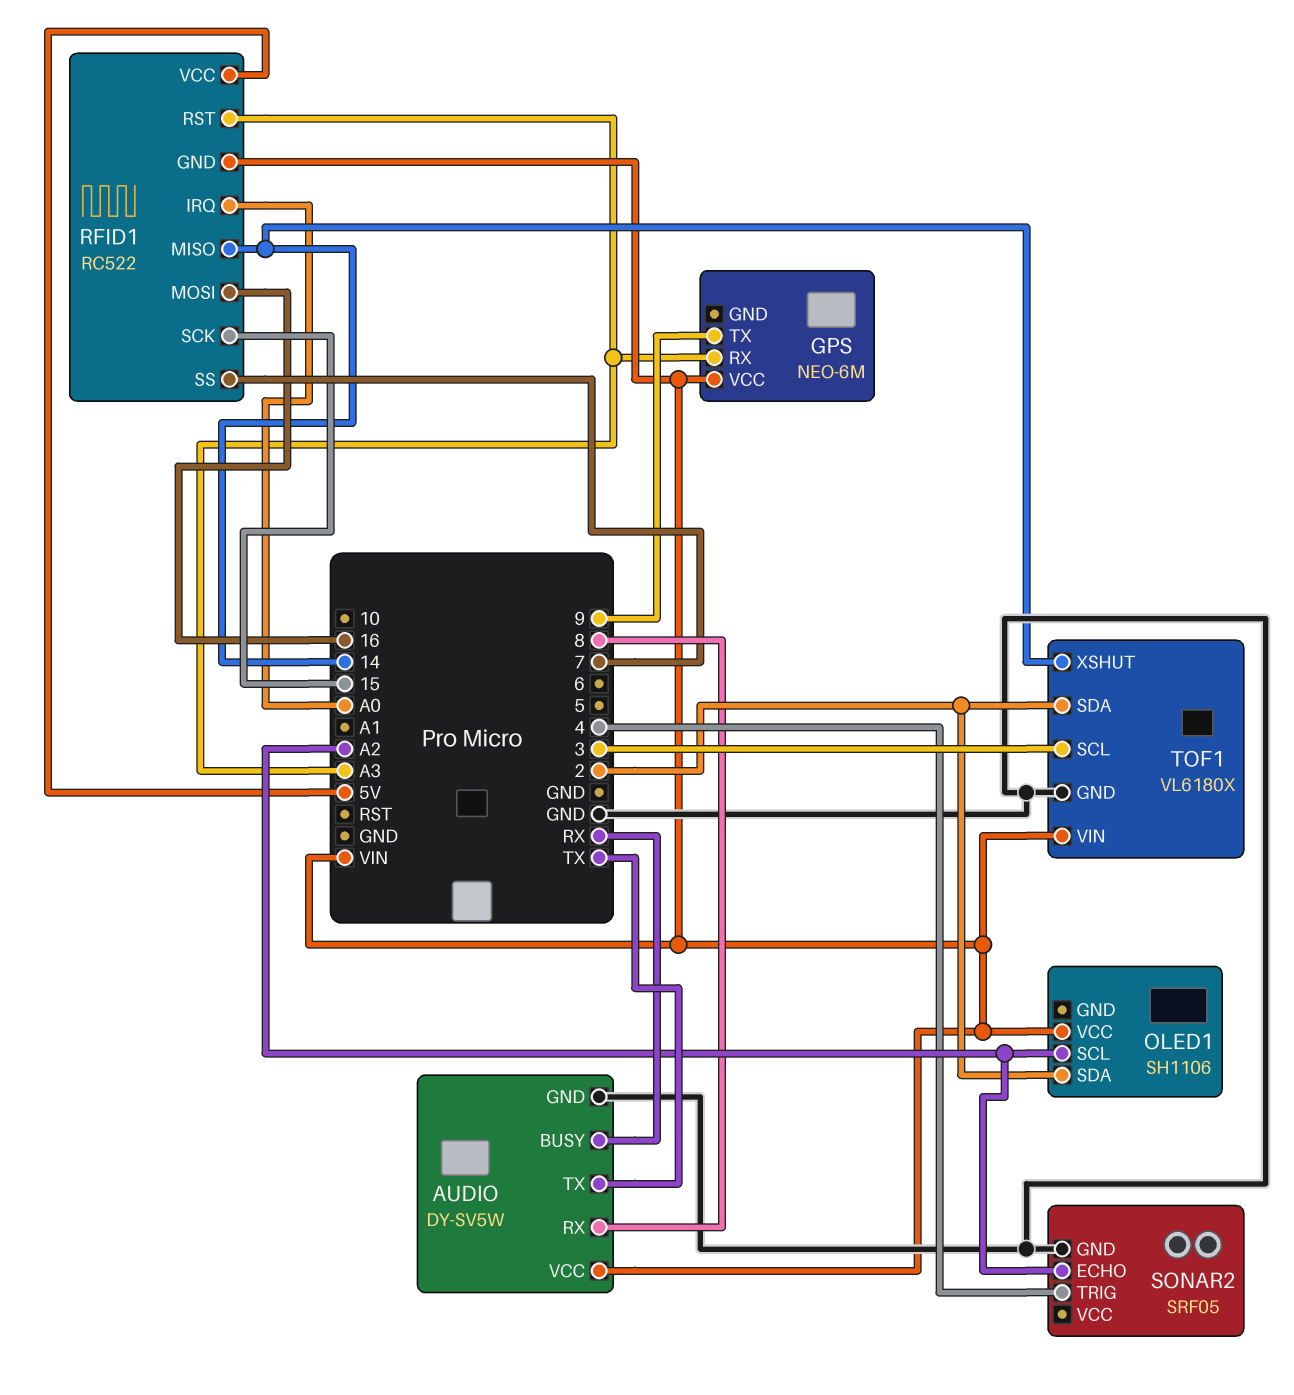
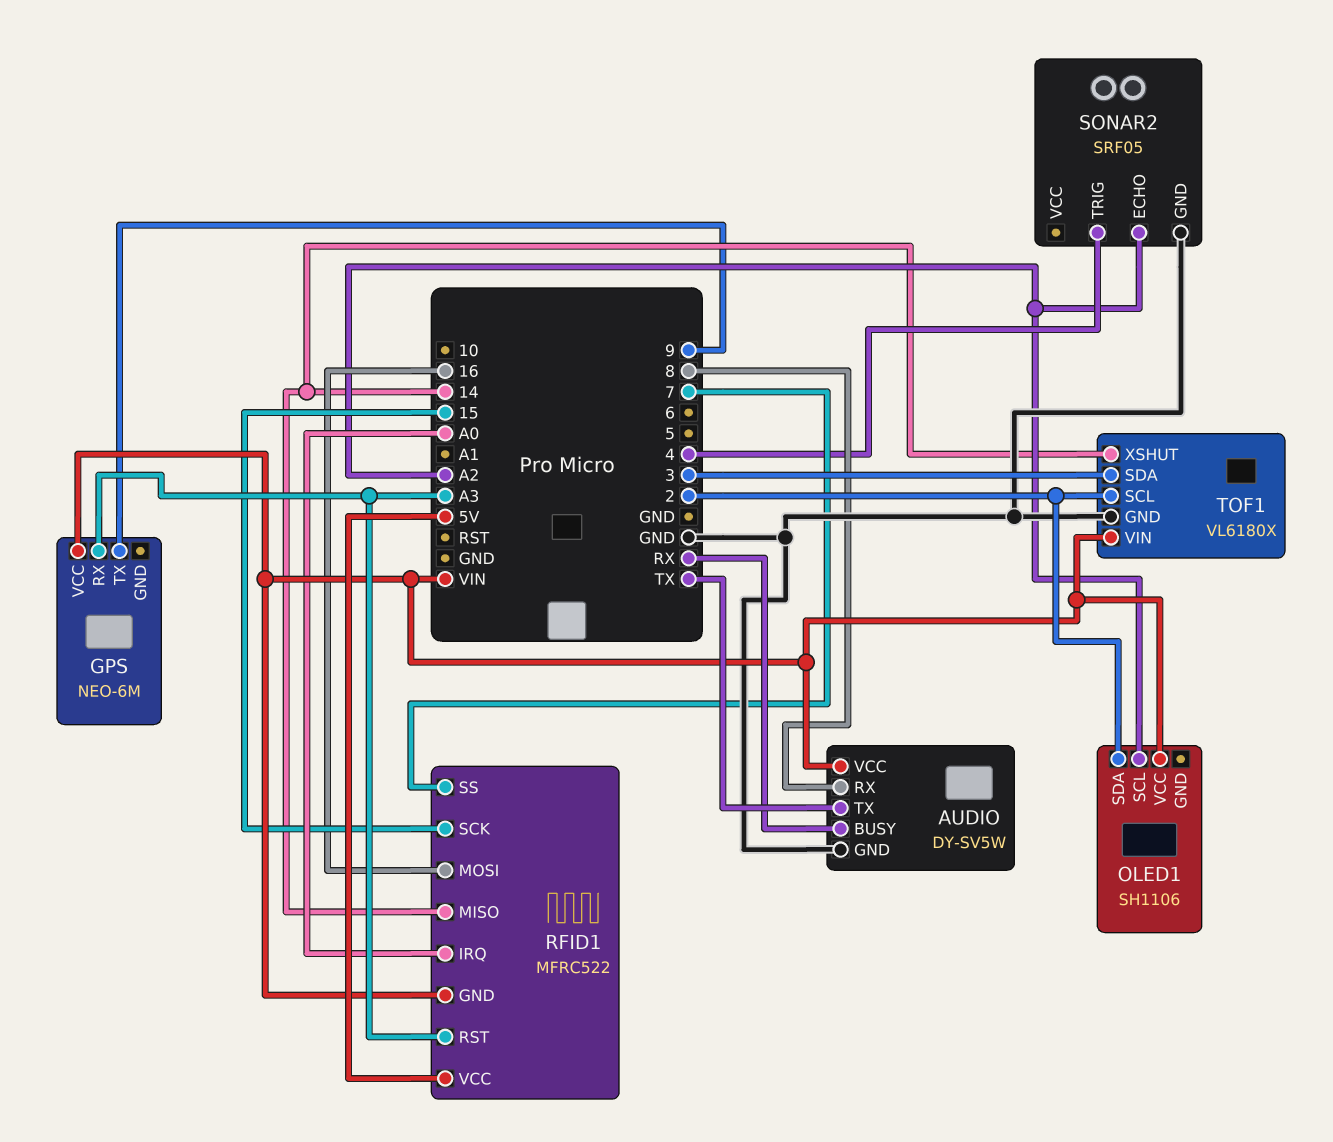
RFID1: RC522 -> MFRC522
TOF1 pin SCL: 3 -> 2
TOF1 pin SDA: 2 -> 3

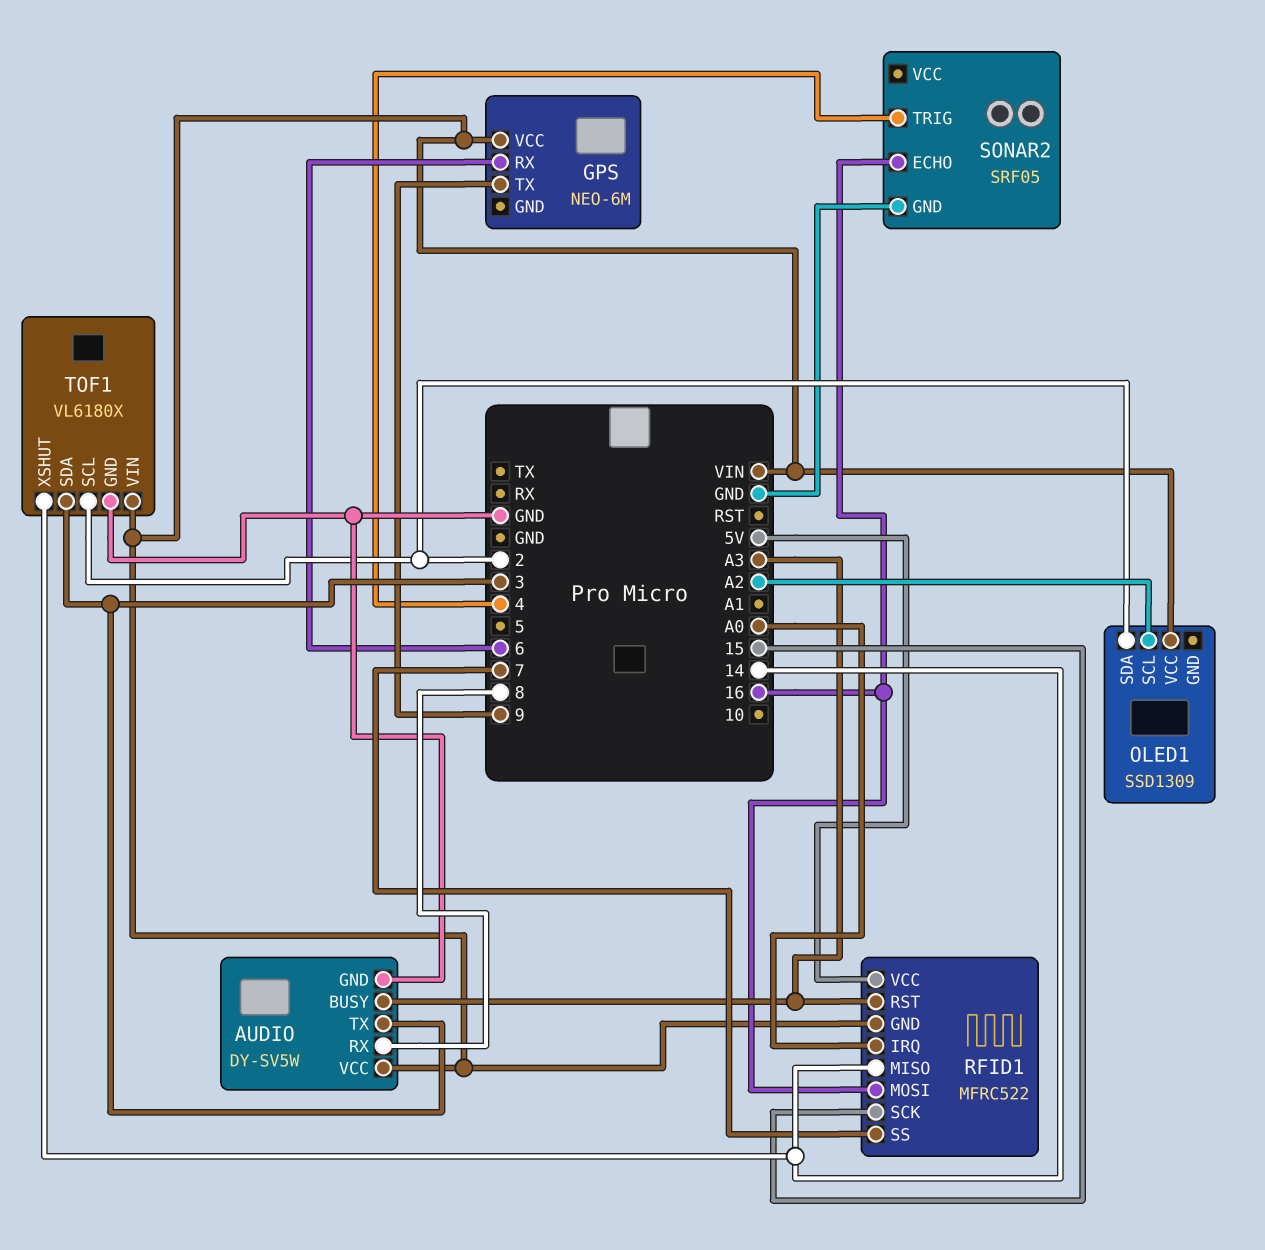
AUDIO pin BUSY: RX -> A3
AUDIO pin TX: TX -> 3
GPS pin RX: A3 -> 6
OLED1: SH1106 -> SSD1309
SONAR2 pin ECHO: A2 -> 16

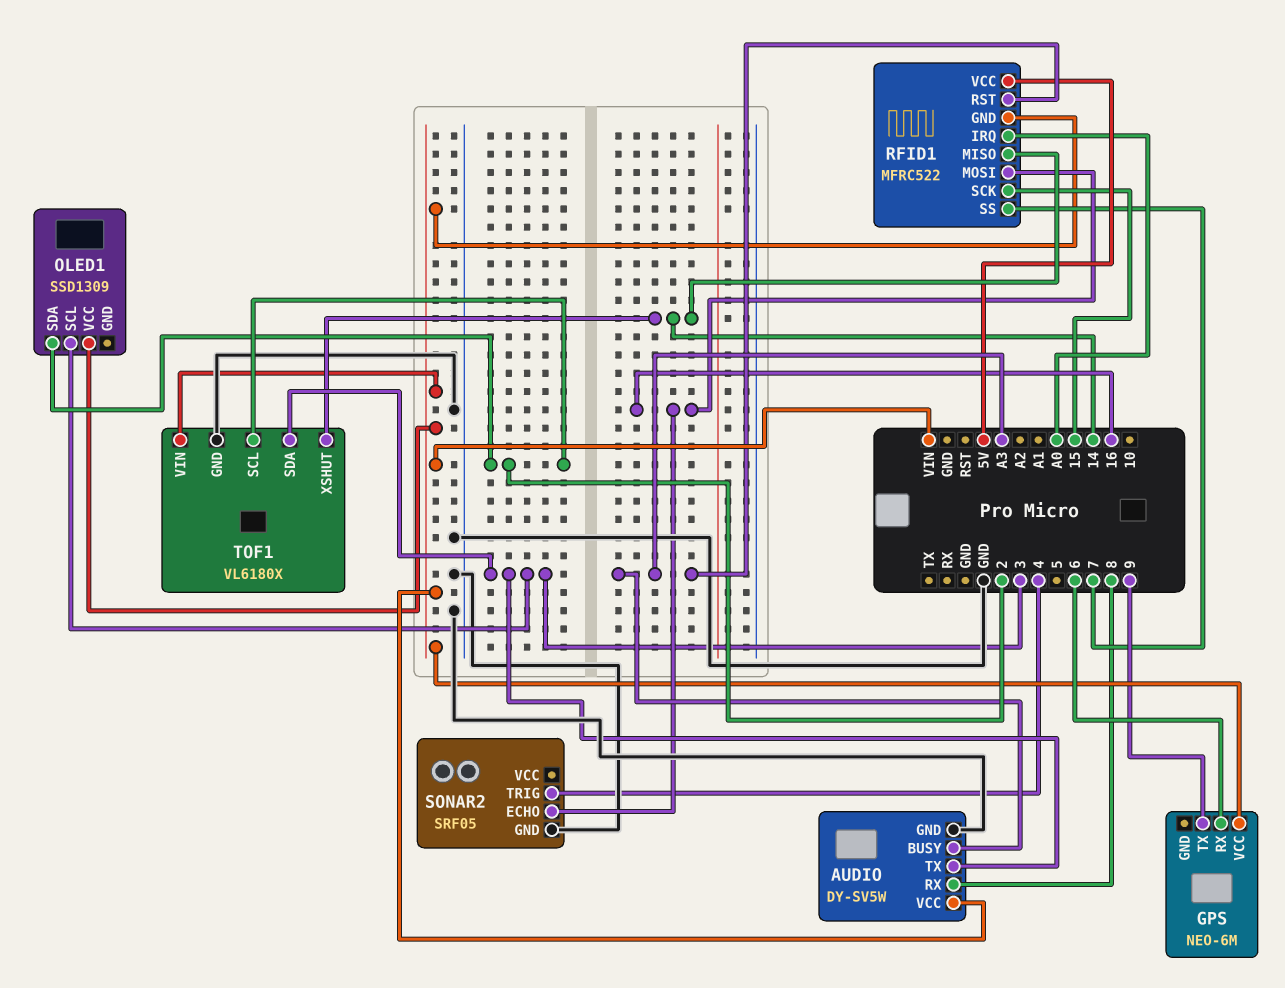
OLED1 pin SCL: A2 -> 3

